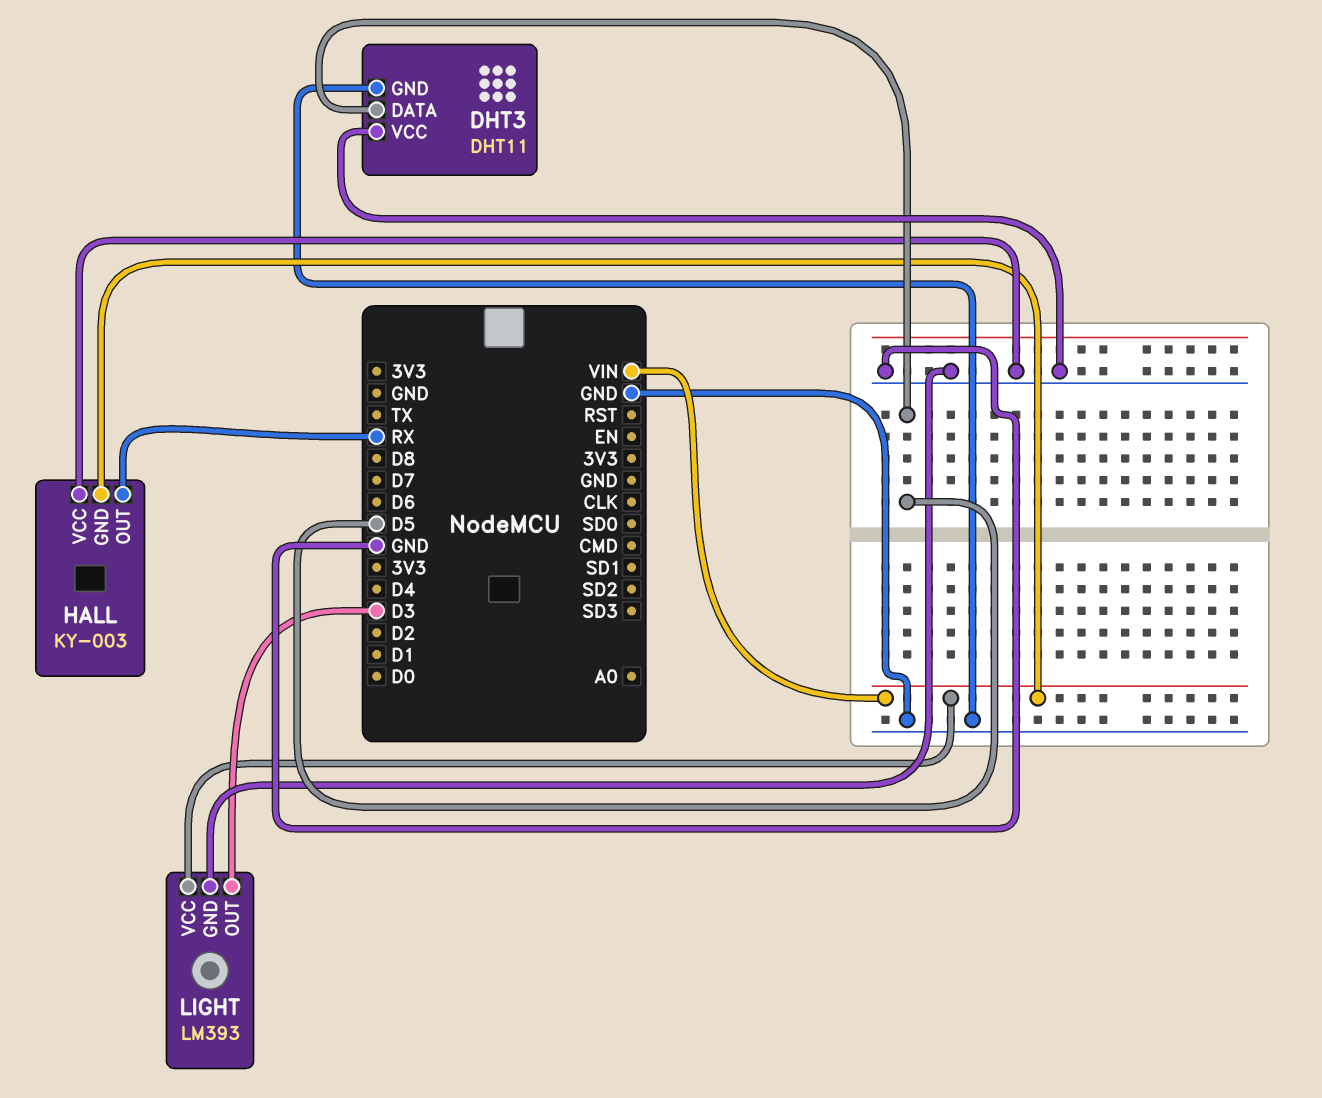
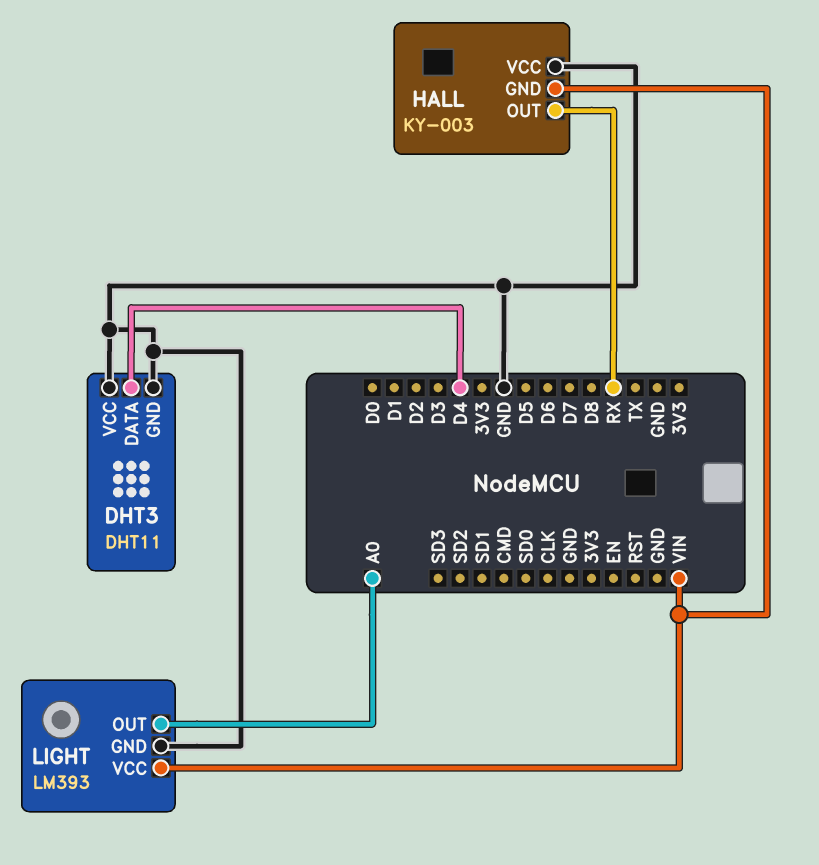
DHT3 pin DATA: D5 -> D4
LIGHT pin OUT: D3 -> A0

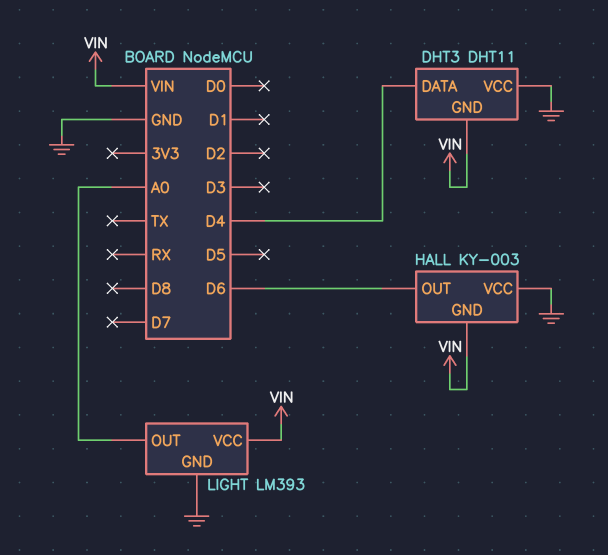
DHT3 pin GND: GND -> VIN
HALL pin OUT: RX -> D6

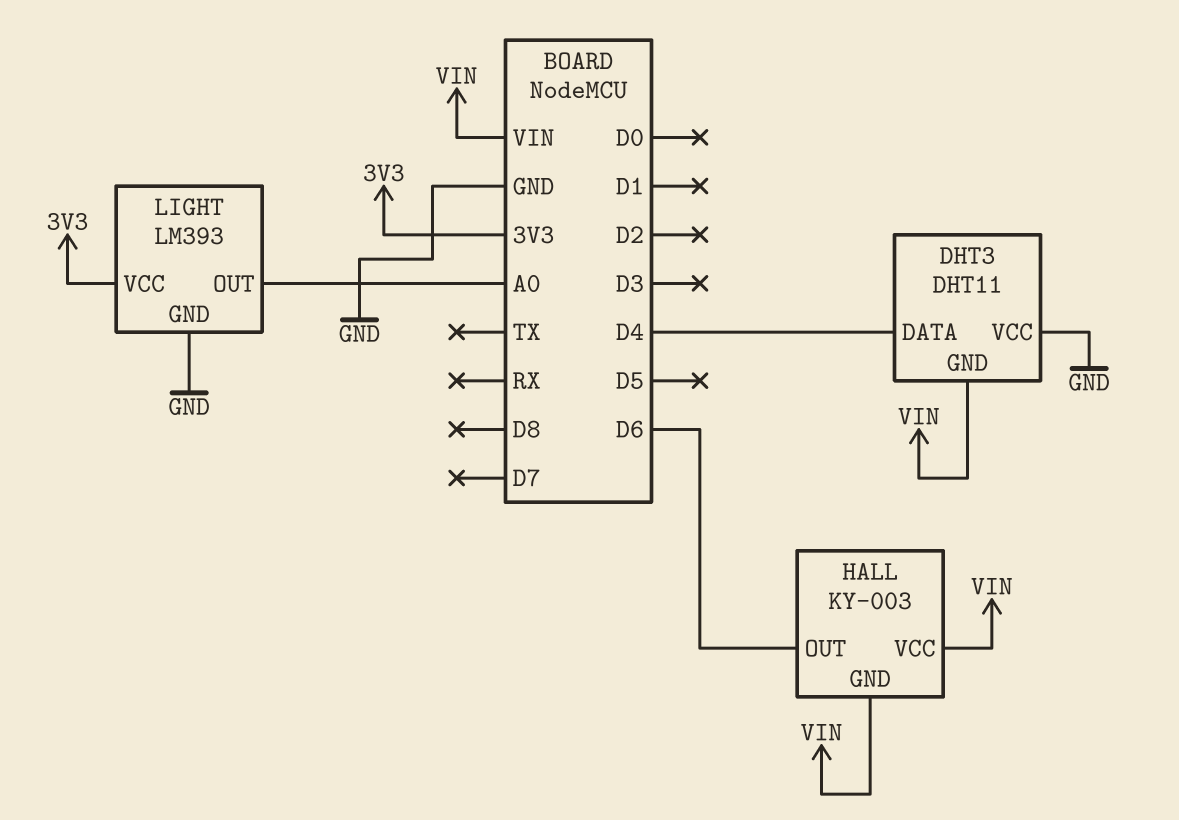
HALL pin VCC: GND -> VIN
LIGHT pin VCC: VIN -> 3V3

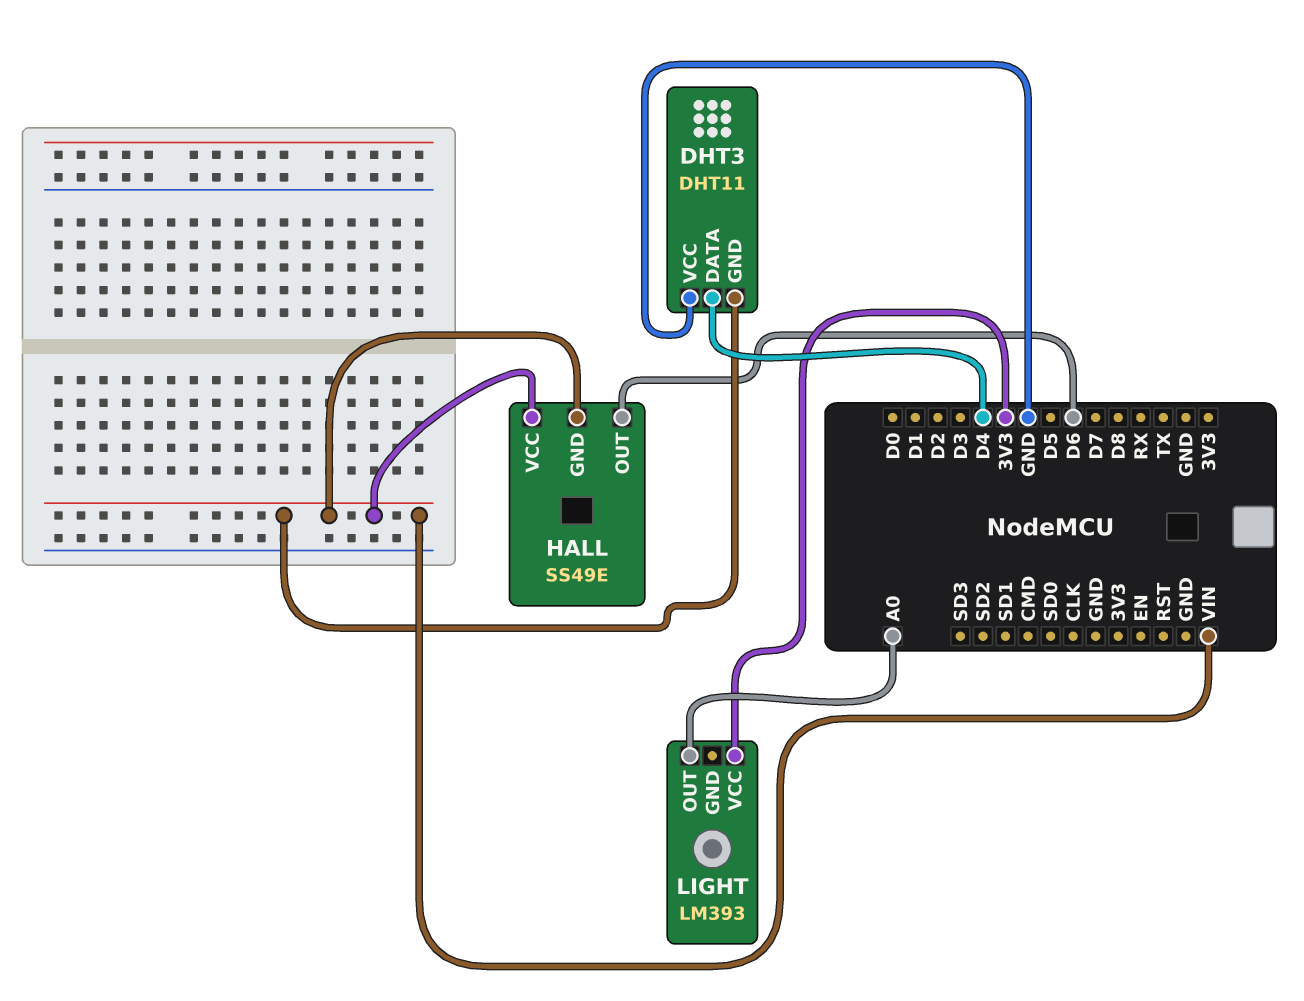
HALL: KY-003 -> SS49E
LIGHT pin GND: GND -> none

